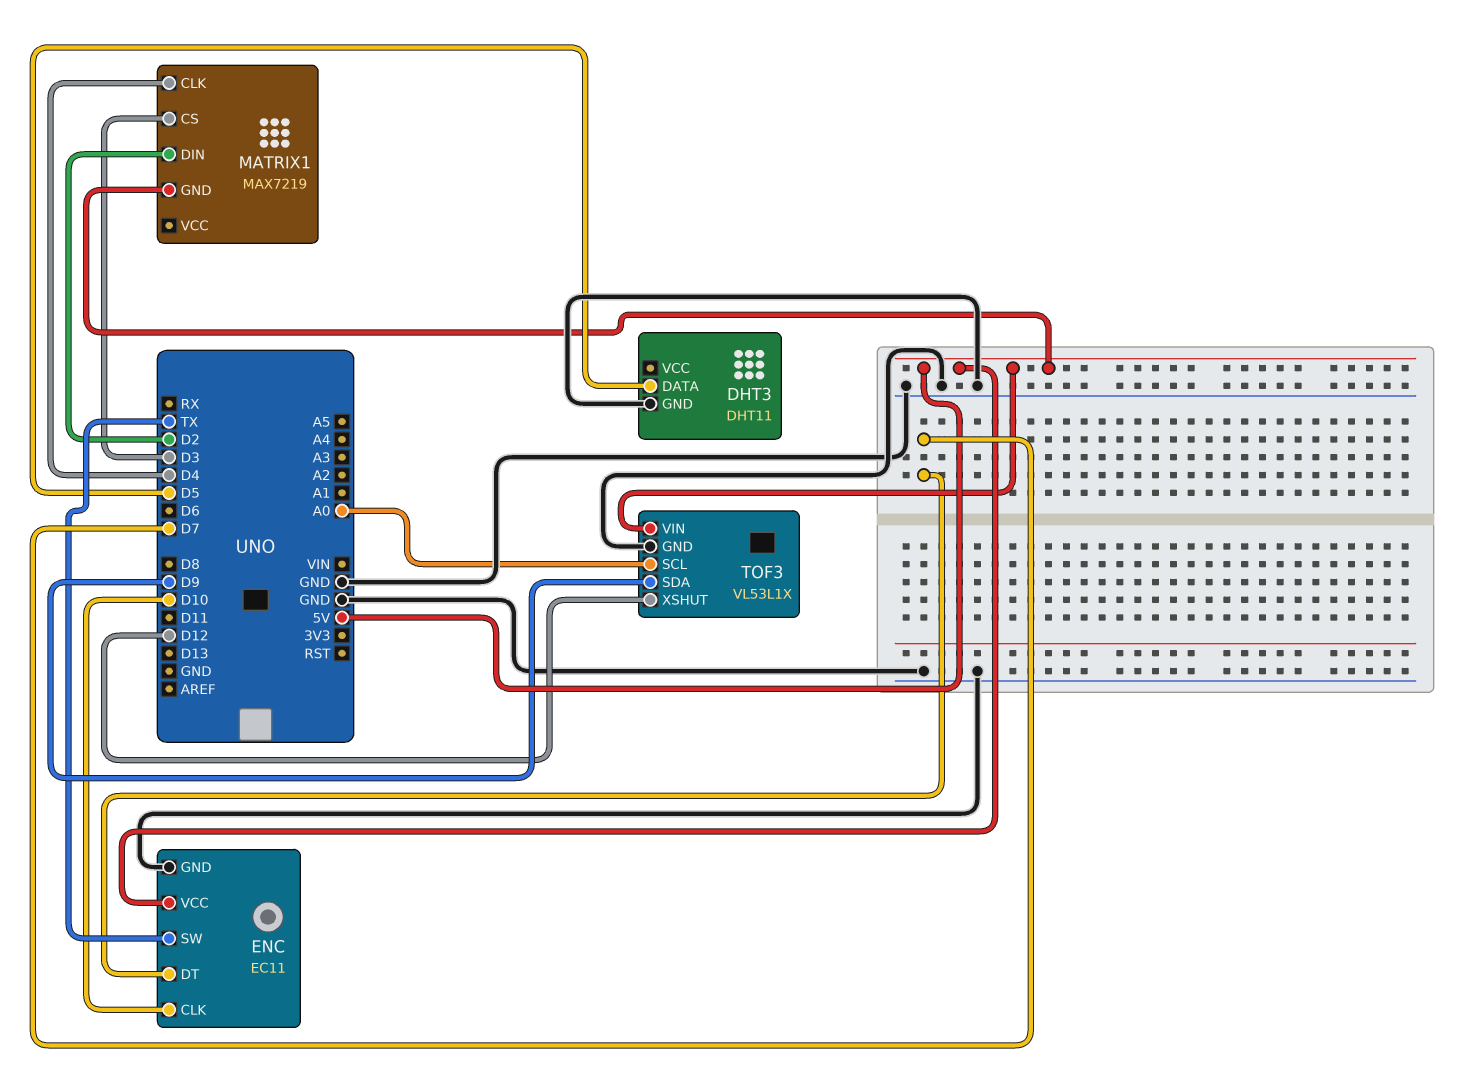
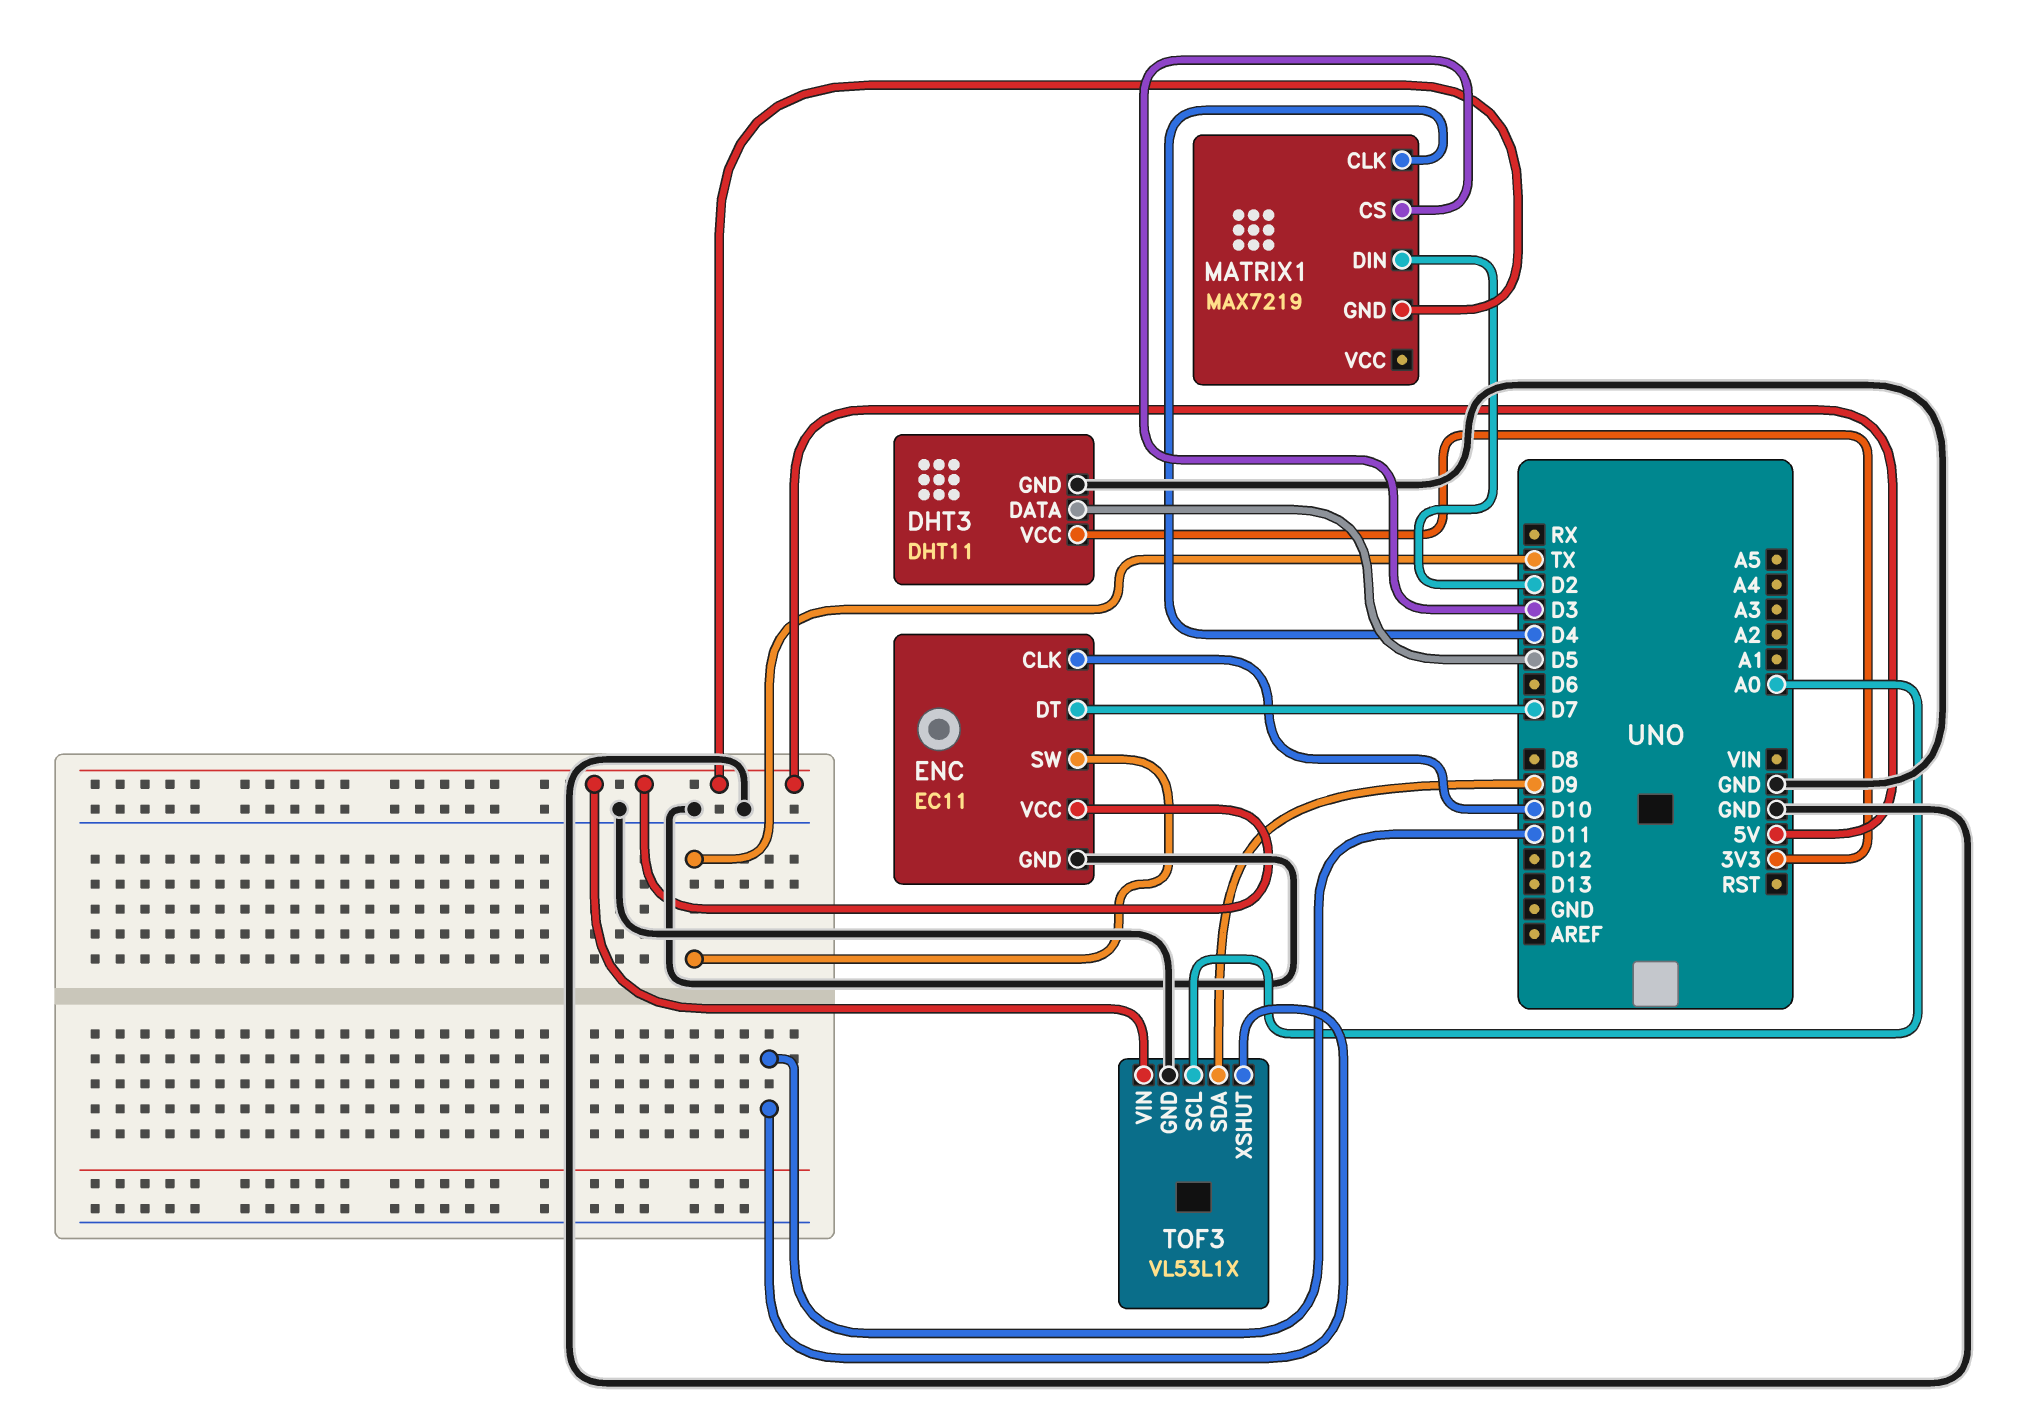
DHT3 pin VCC: none -> 3V3
TOF3 pin XSHUT: D12 -> D11

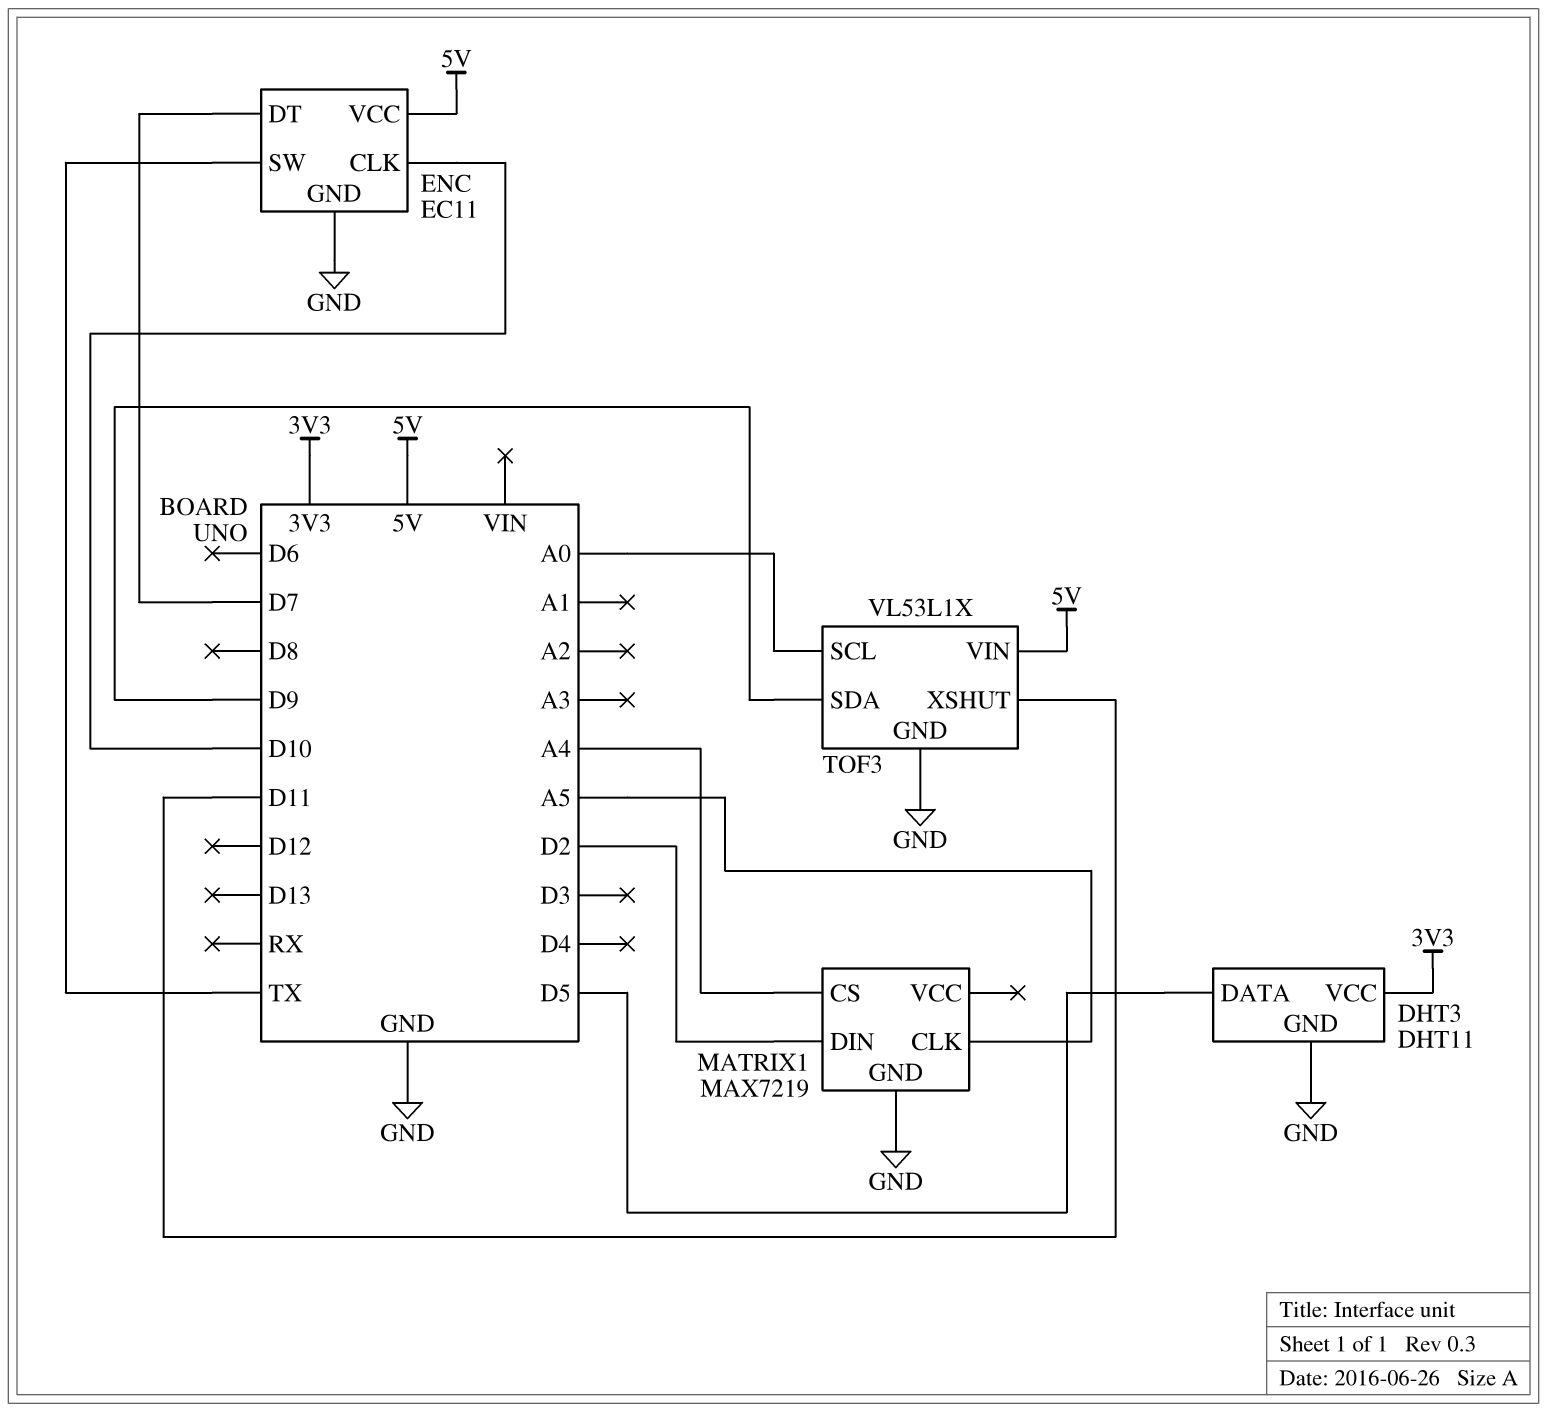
MATRIX1 pin CLK: D4 -> A5
MATRIX1 pin CS: D3 -> A4
MATRIX1 pin GND: 5V -> GND

